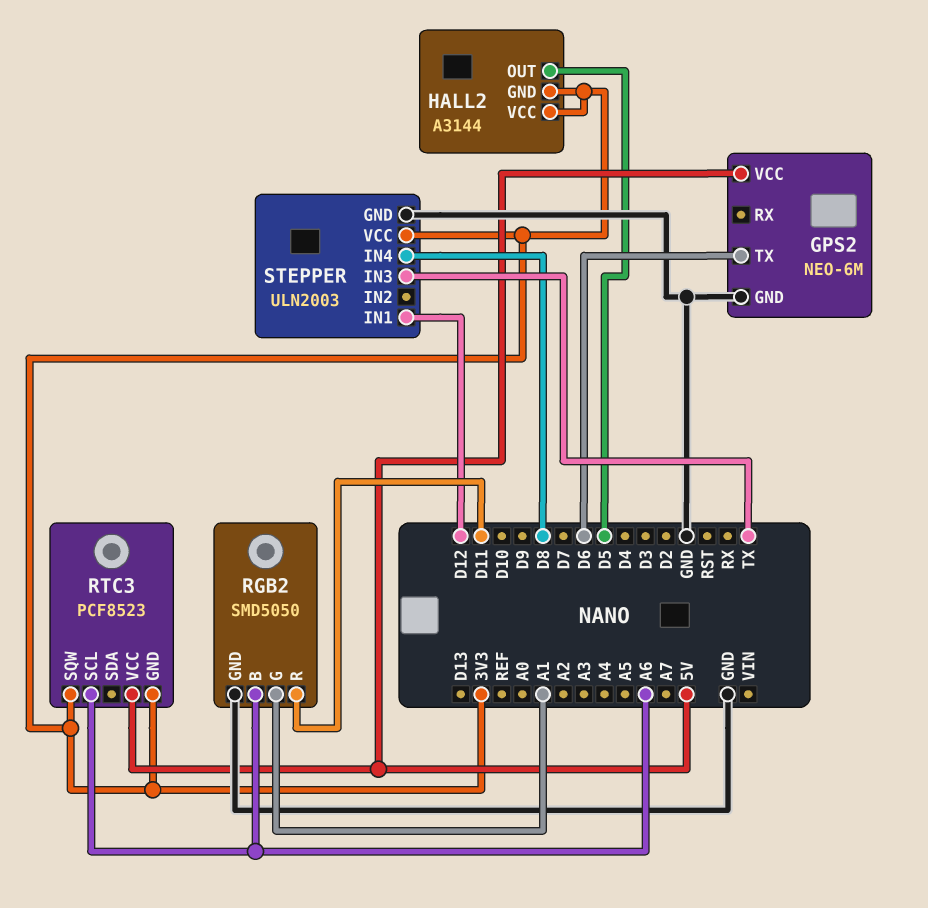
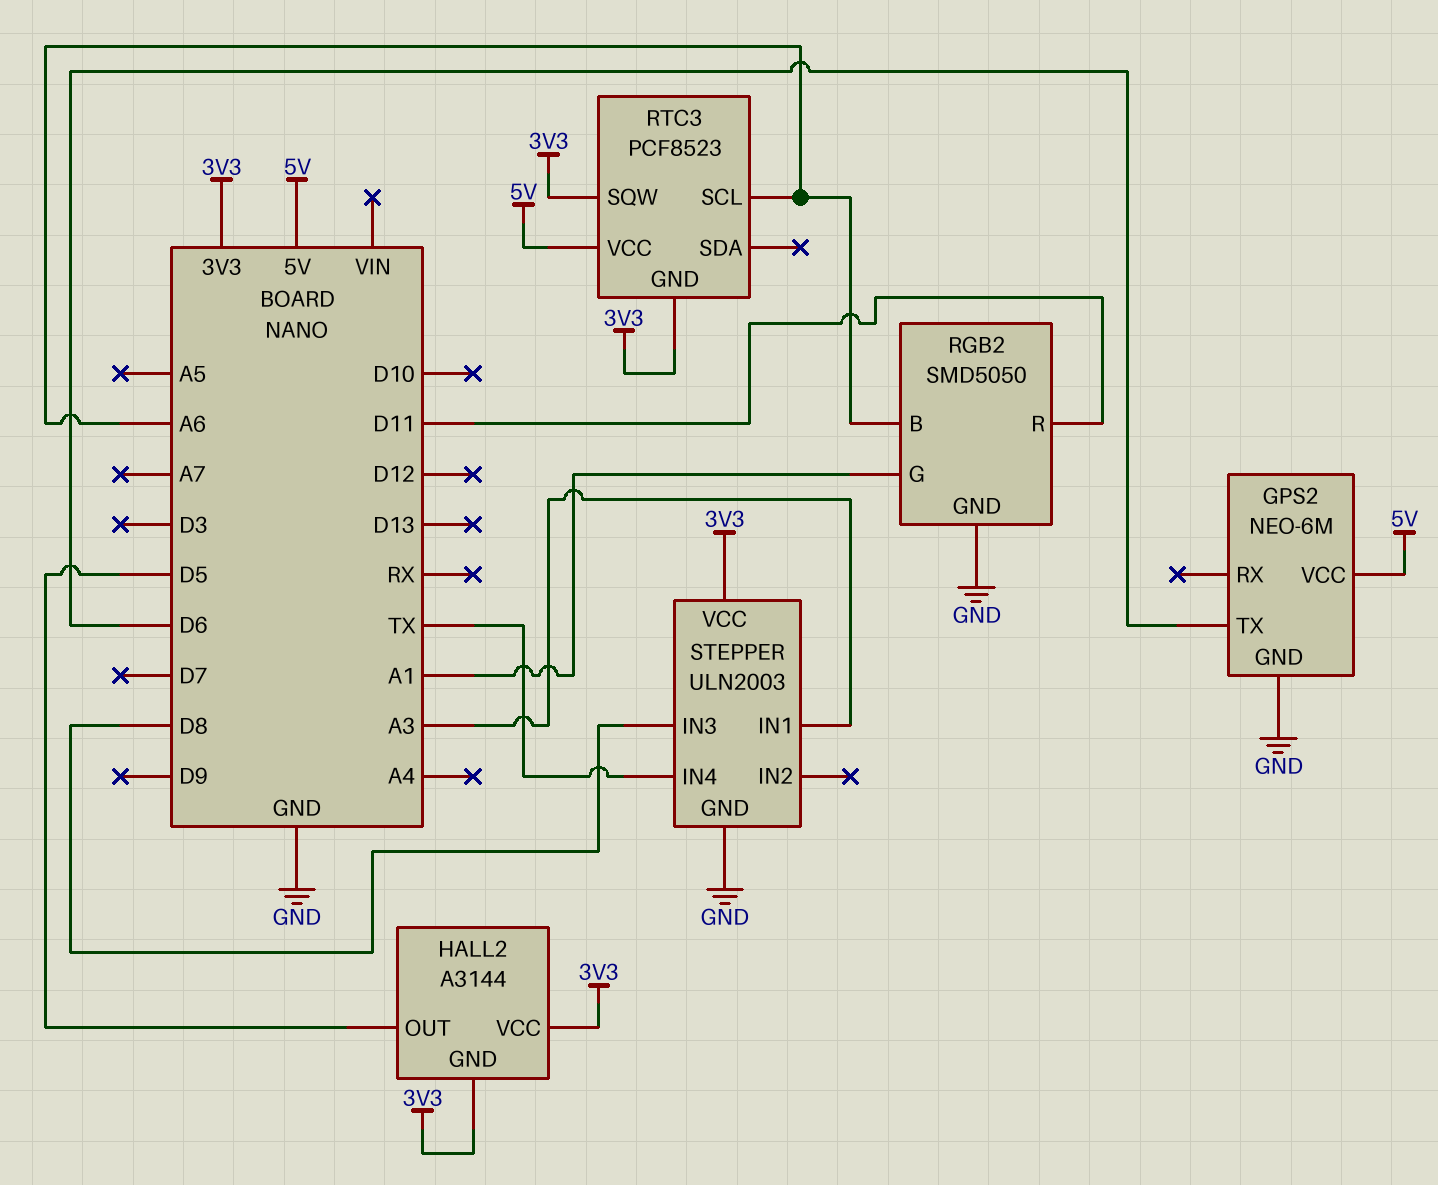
STEPPER pin IN1: D12 -> A3
STEPPER pin IN3: TX -> D8
STEPPER pin IN4: D8 -> TX

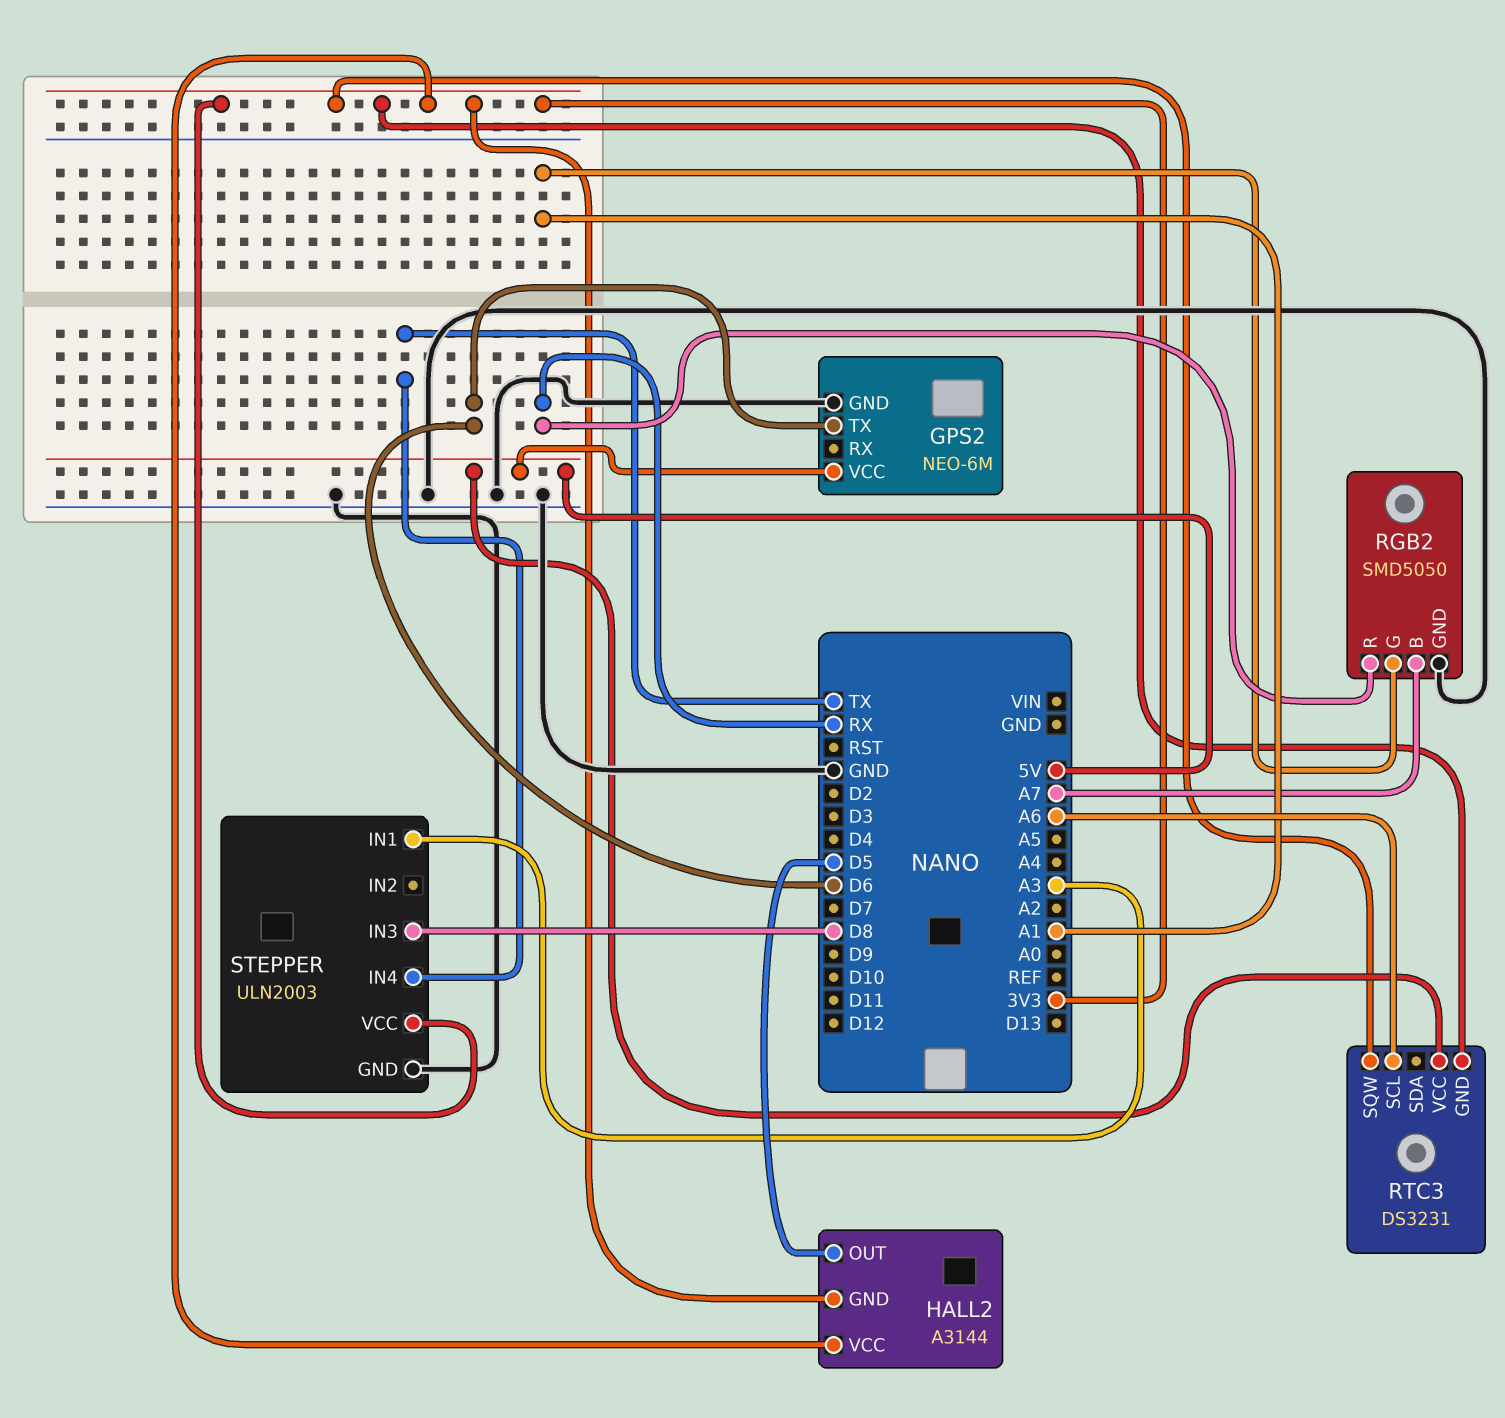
RGB2 pin B: A6 -> A7
RGB2 pin R: D11 -> RX
RTC3: PCF8523 -> DS3231

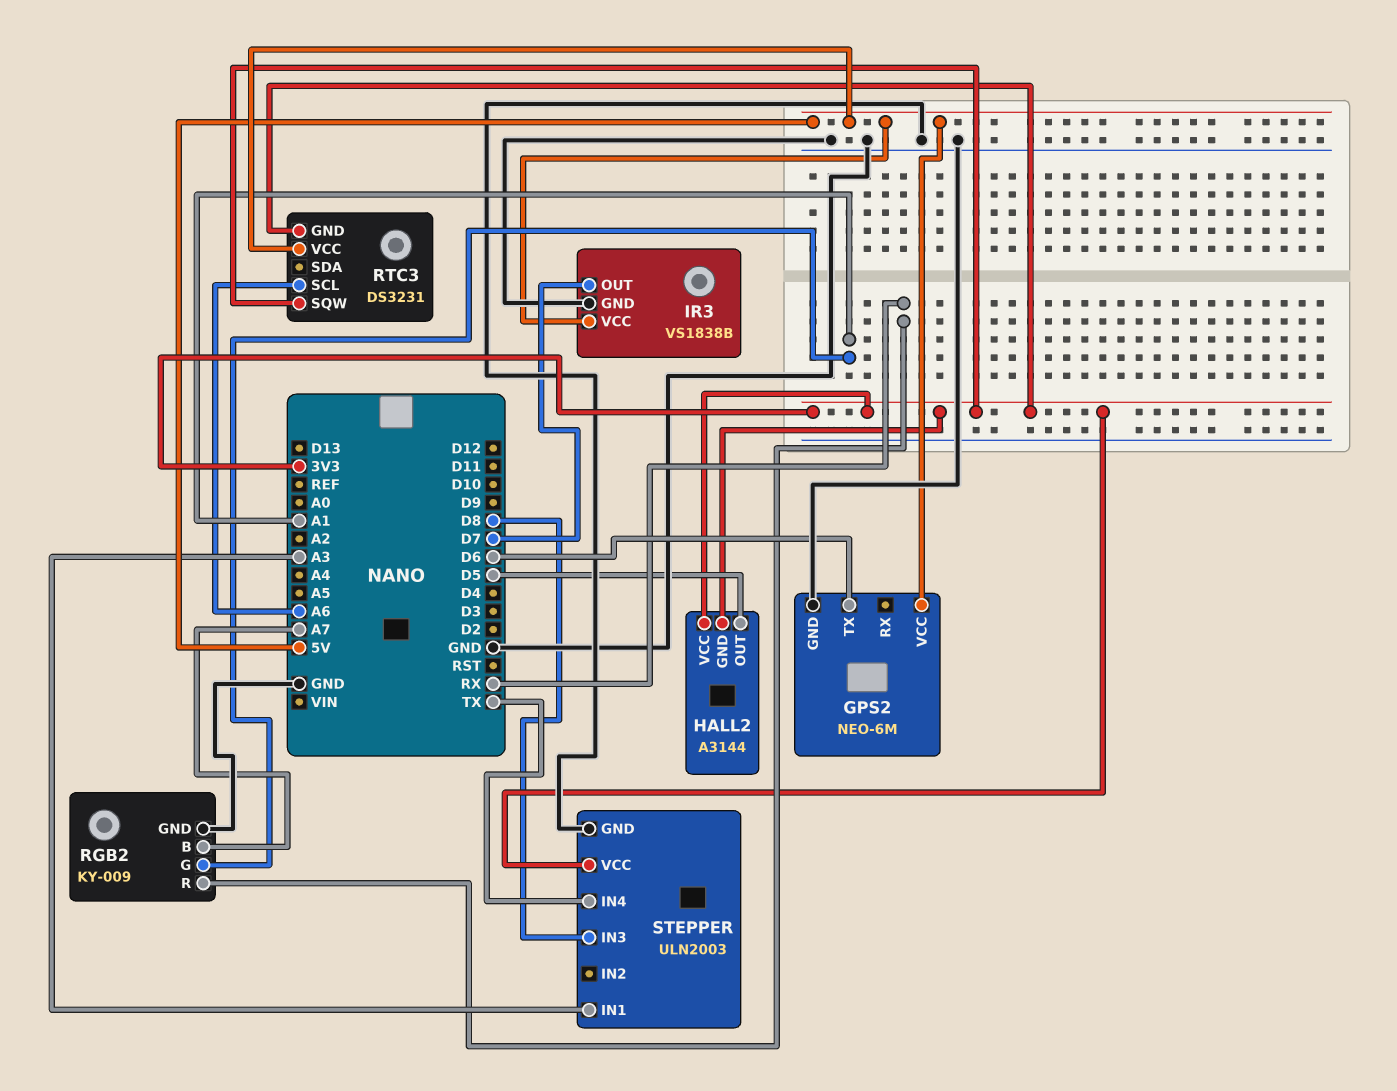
IR3: none -> VS1838B
IR3 pin GND: none -> GND
IR3 pin OUT: none -> D7
IR3 pin VCC: none -> 5V
RGB2: SMD5050 -> KY-009

